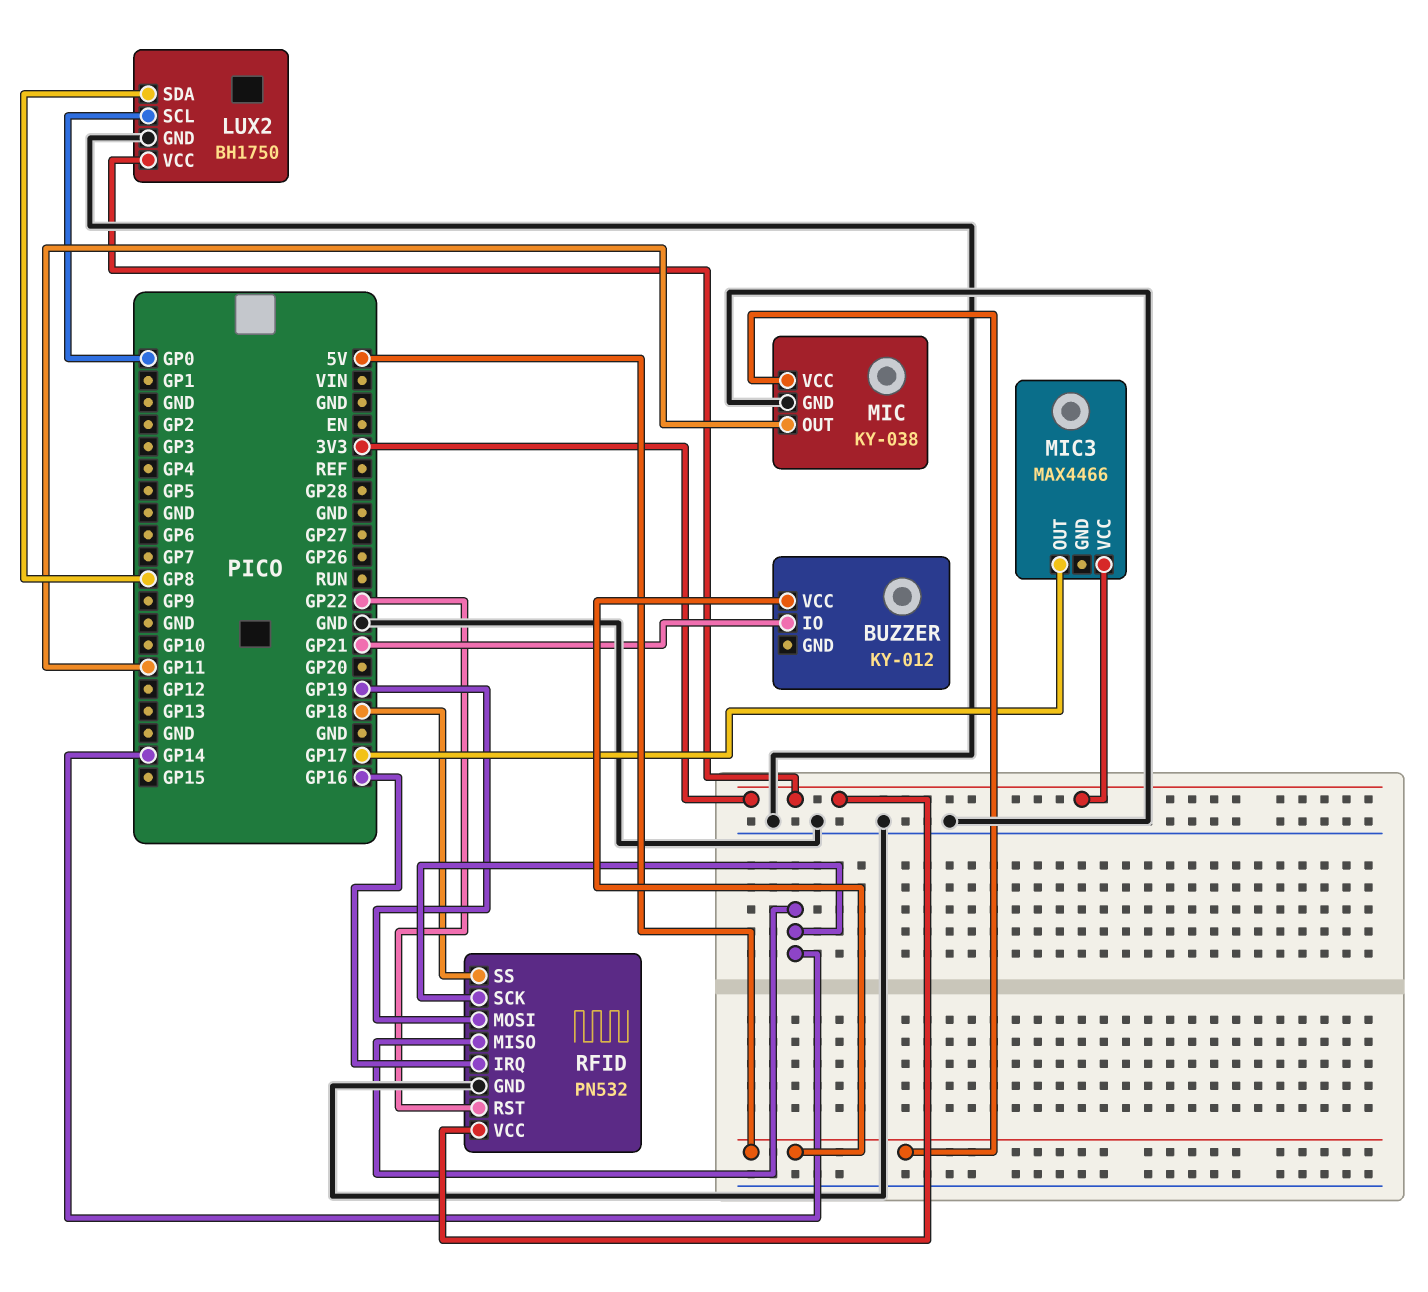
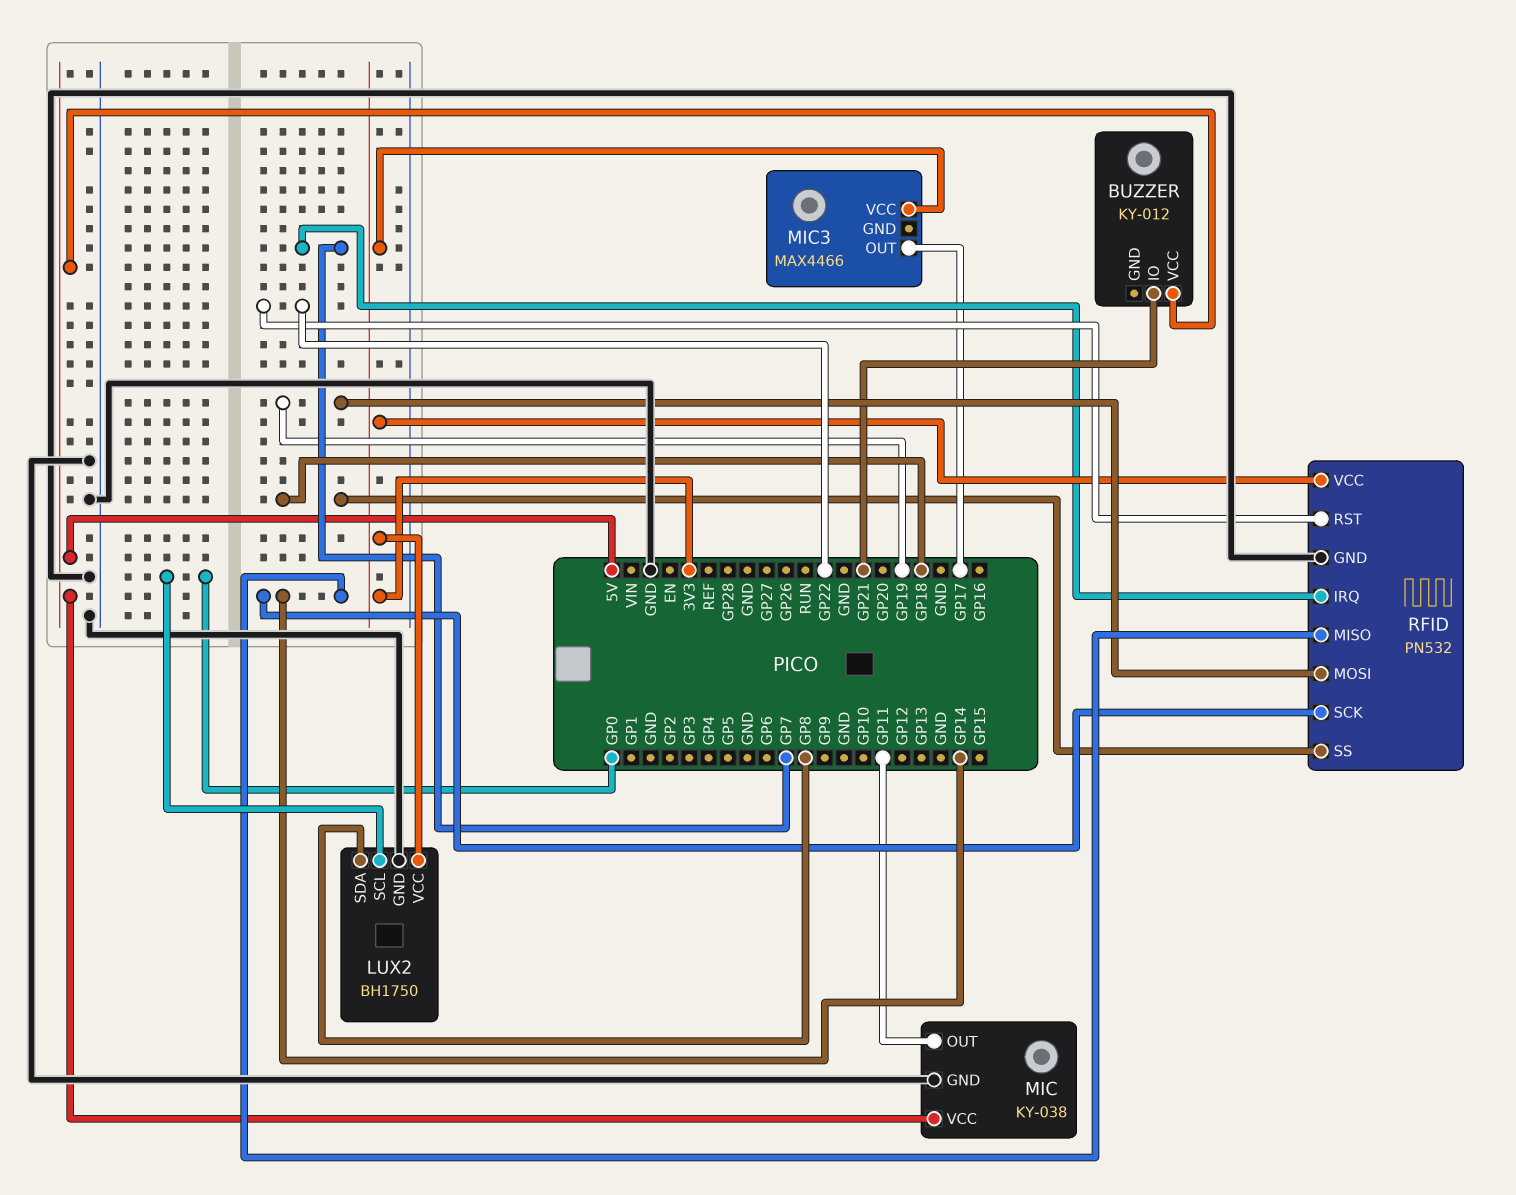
RFID pin IRQ: GP16 -> GP7

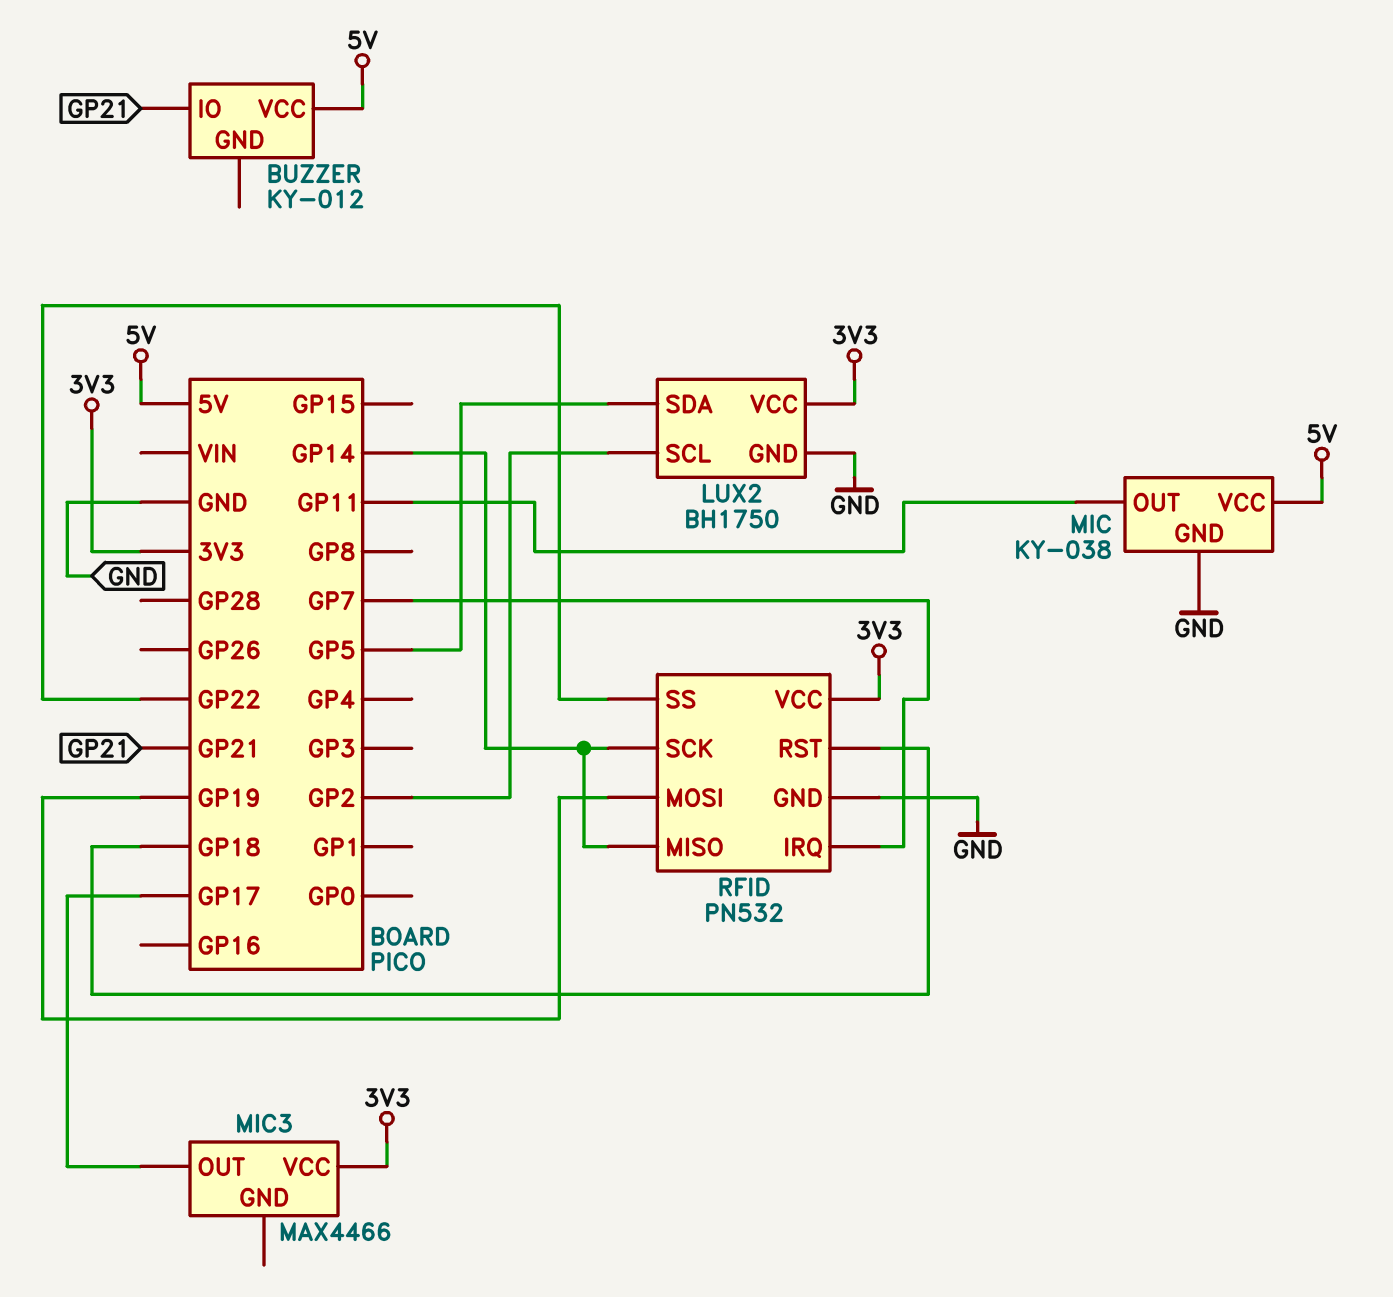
LUX2 pin SCL: GP0 -> GP2
LUX2 pin SDA: GP8 -> GP5
RFID pin RST: GP22 -> GP18
RFID pin SS: GP18 -> GP22

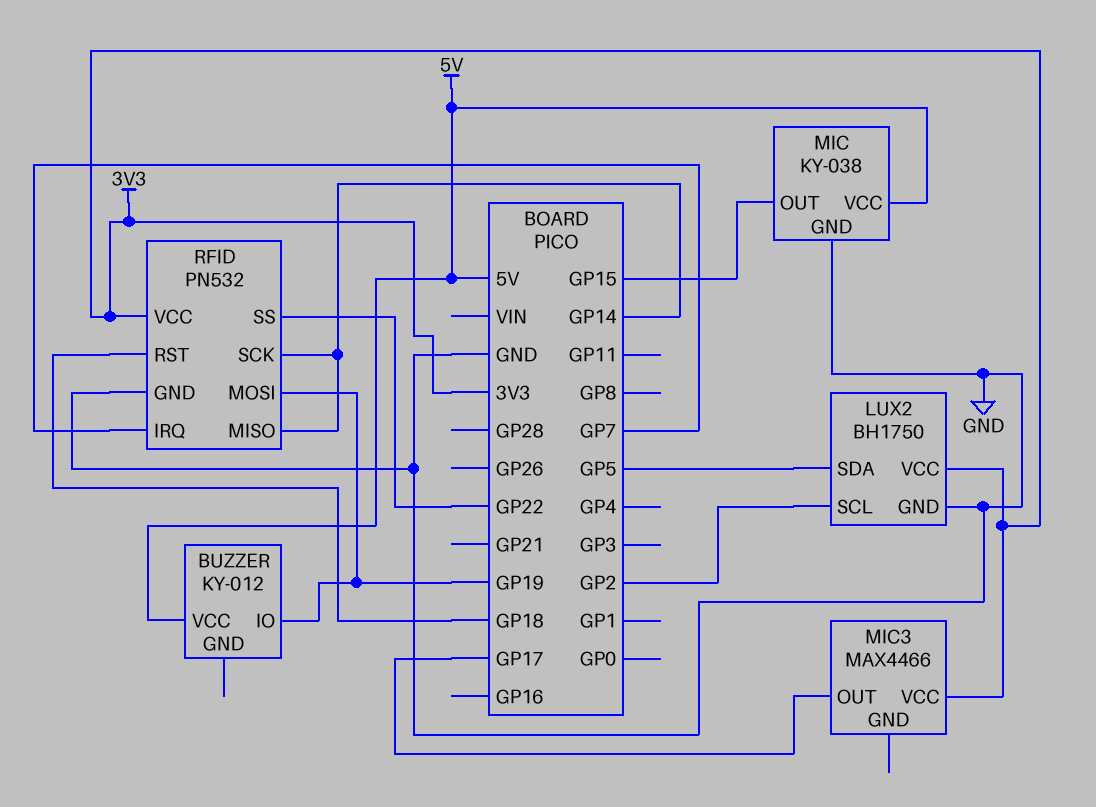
BUZZER pin IO: GP21 -> GP19
MIC pin OUT: GP11 -> GP15

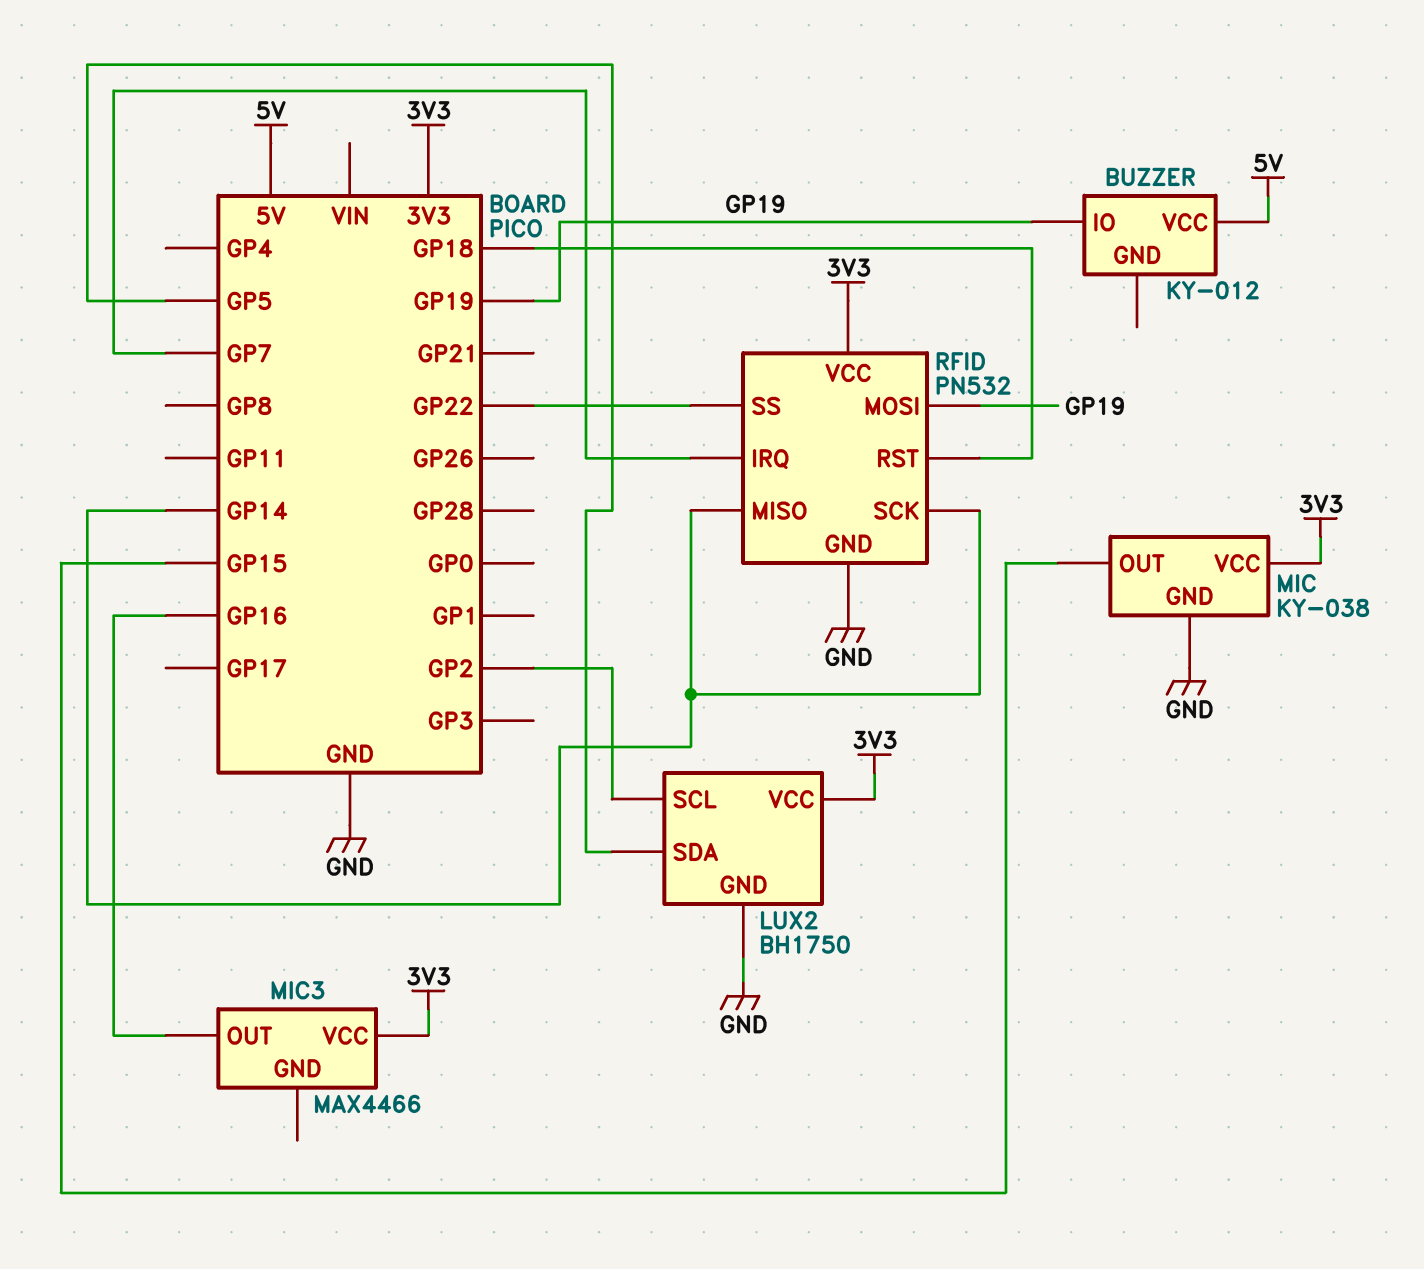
MIC pin VCC: 5V -> 3V3
MIC3 pin OUT: GP17 -> GP16

